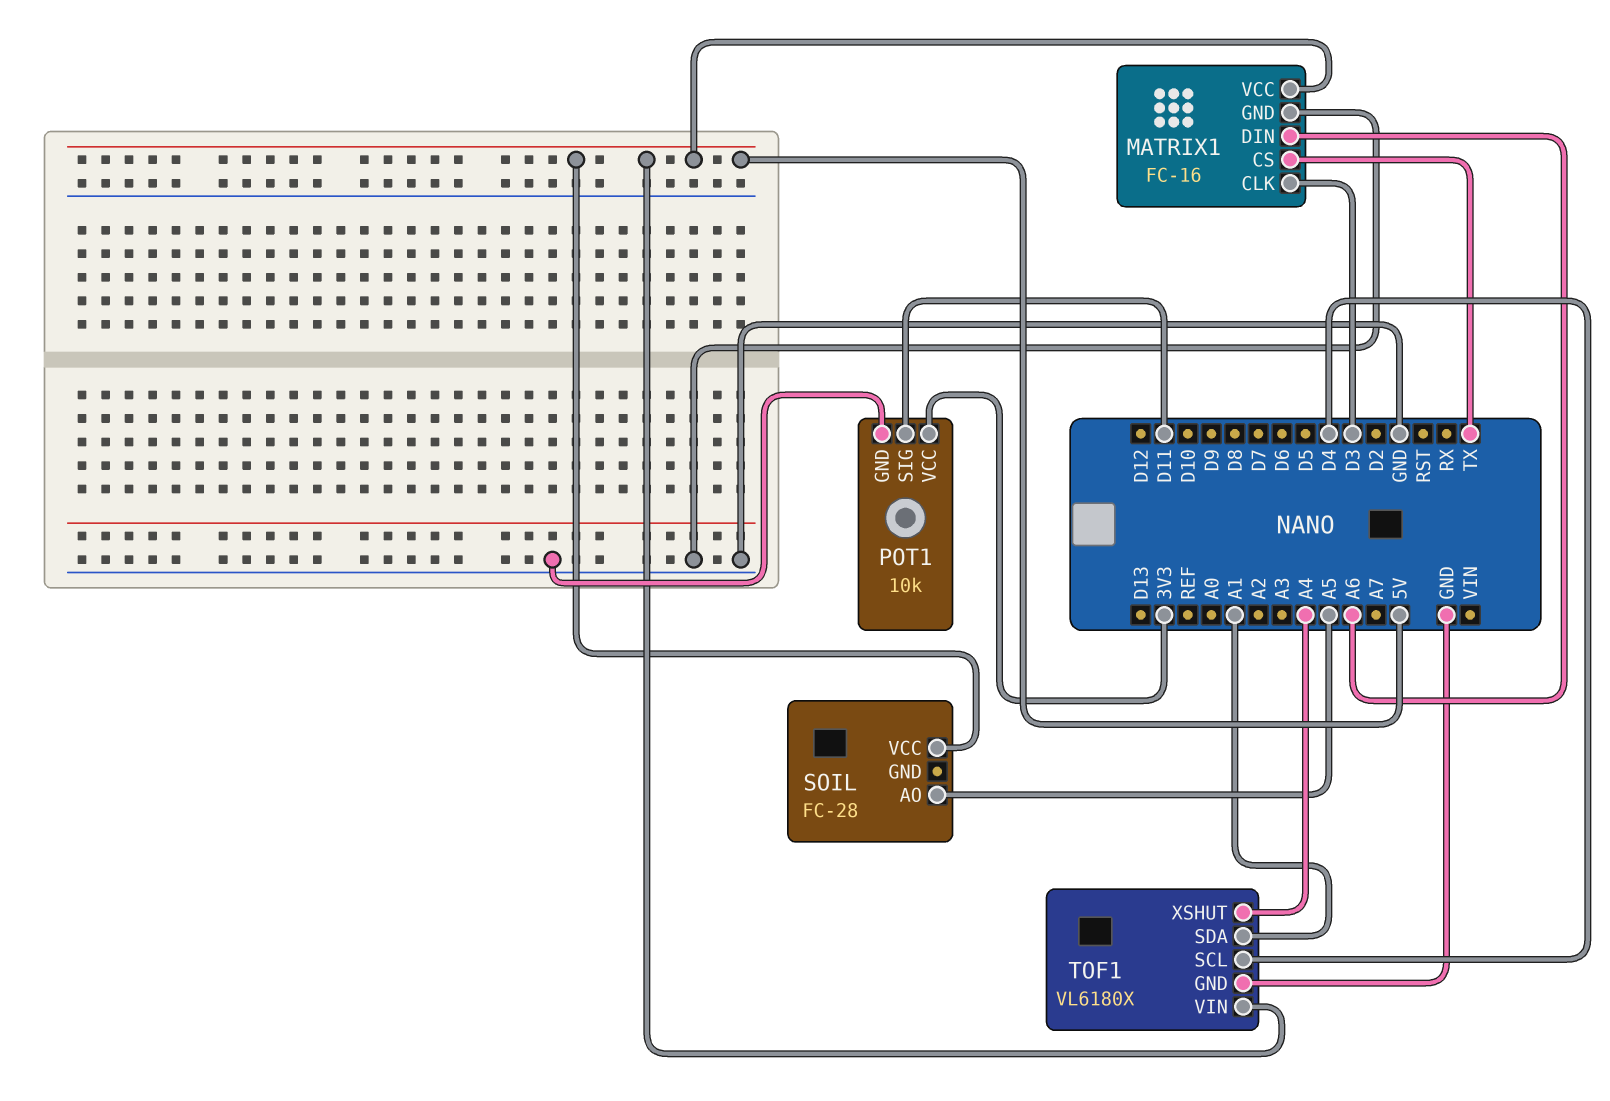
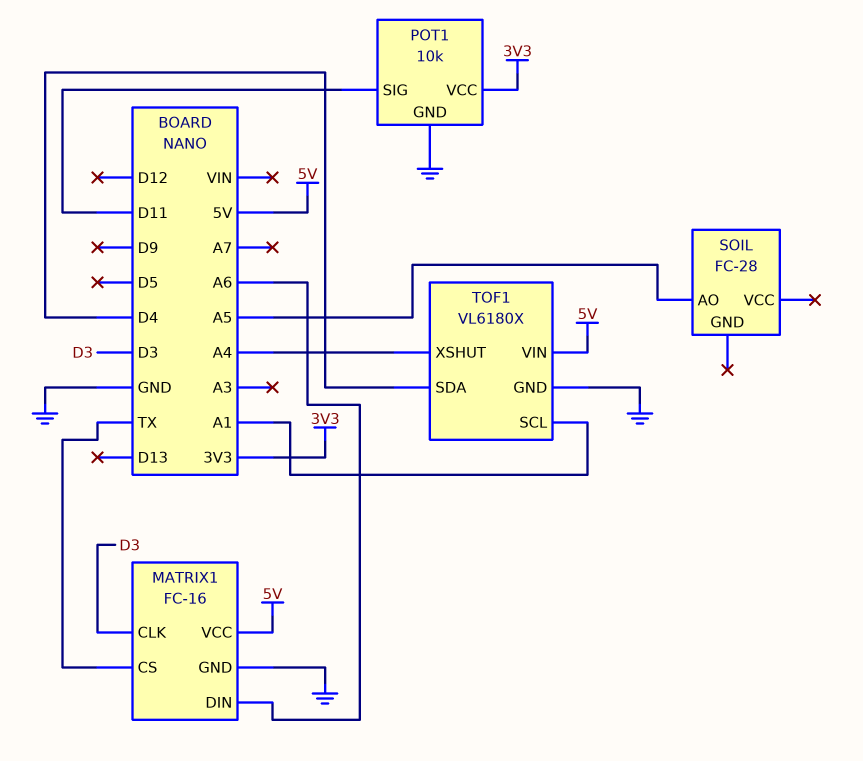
SOIL pin VCC: 5V -> none
TOF1 pin SCL: D4 -> A1
TOF1 pin SDA: A1 -> D4

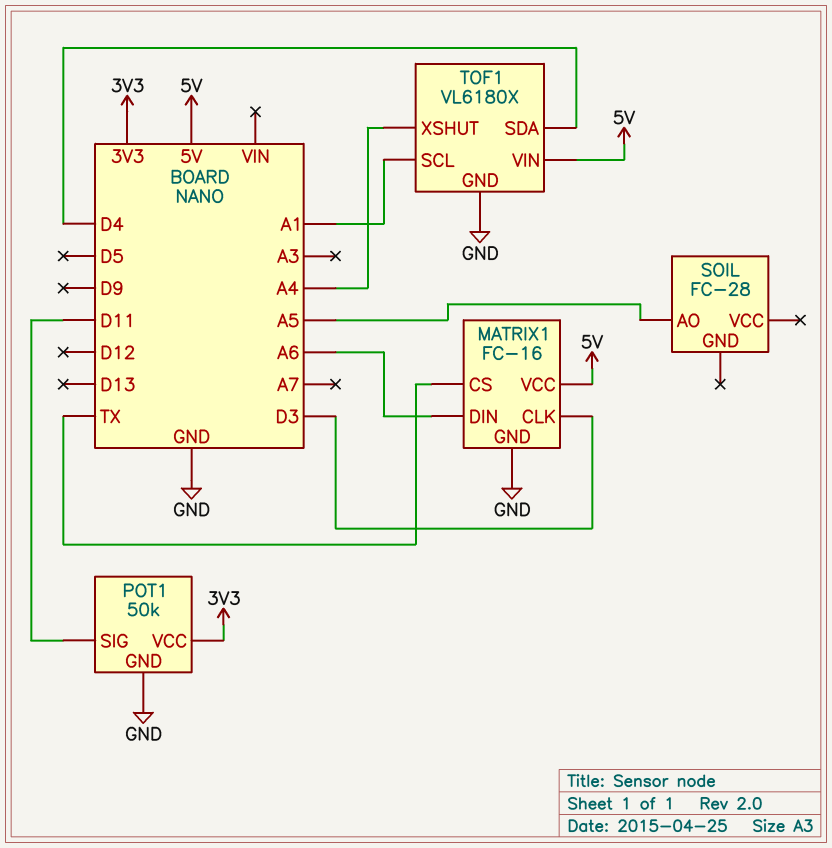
POT1: 10k -> 50k

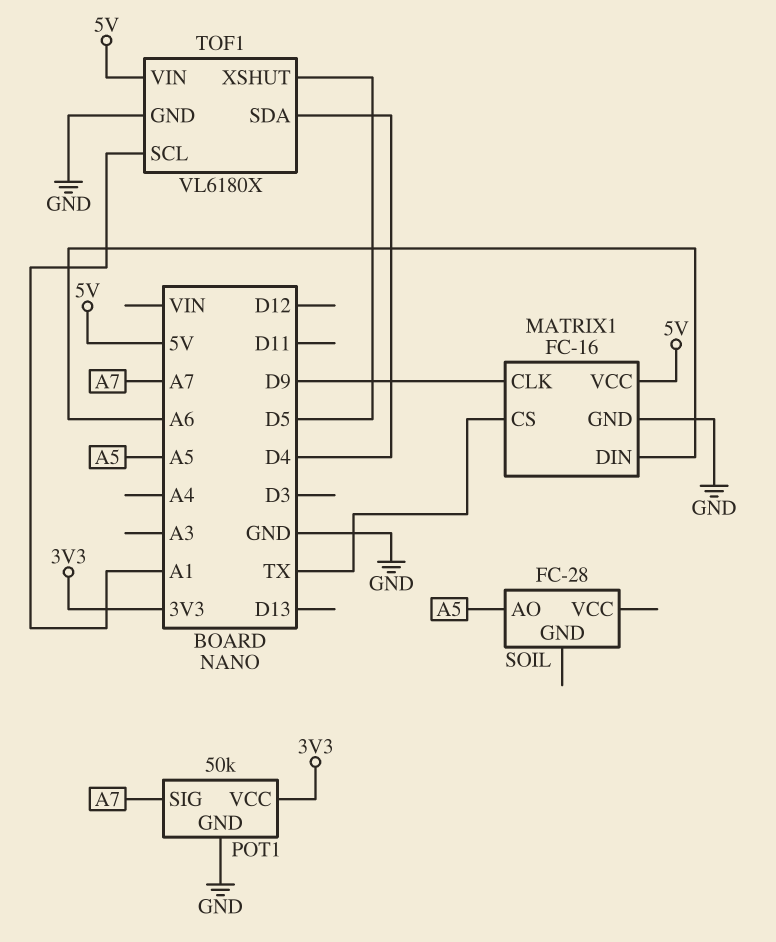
MATRIX1 pin CLK: D3 -> D9
POT1 pin SIG: D11 -> A7
TOF1 pin XSHUT: A4 -> D5

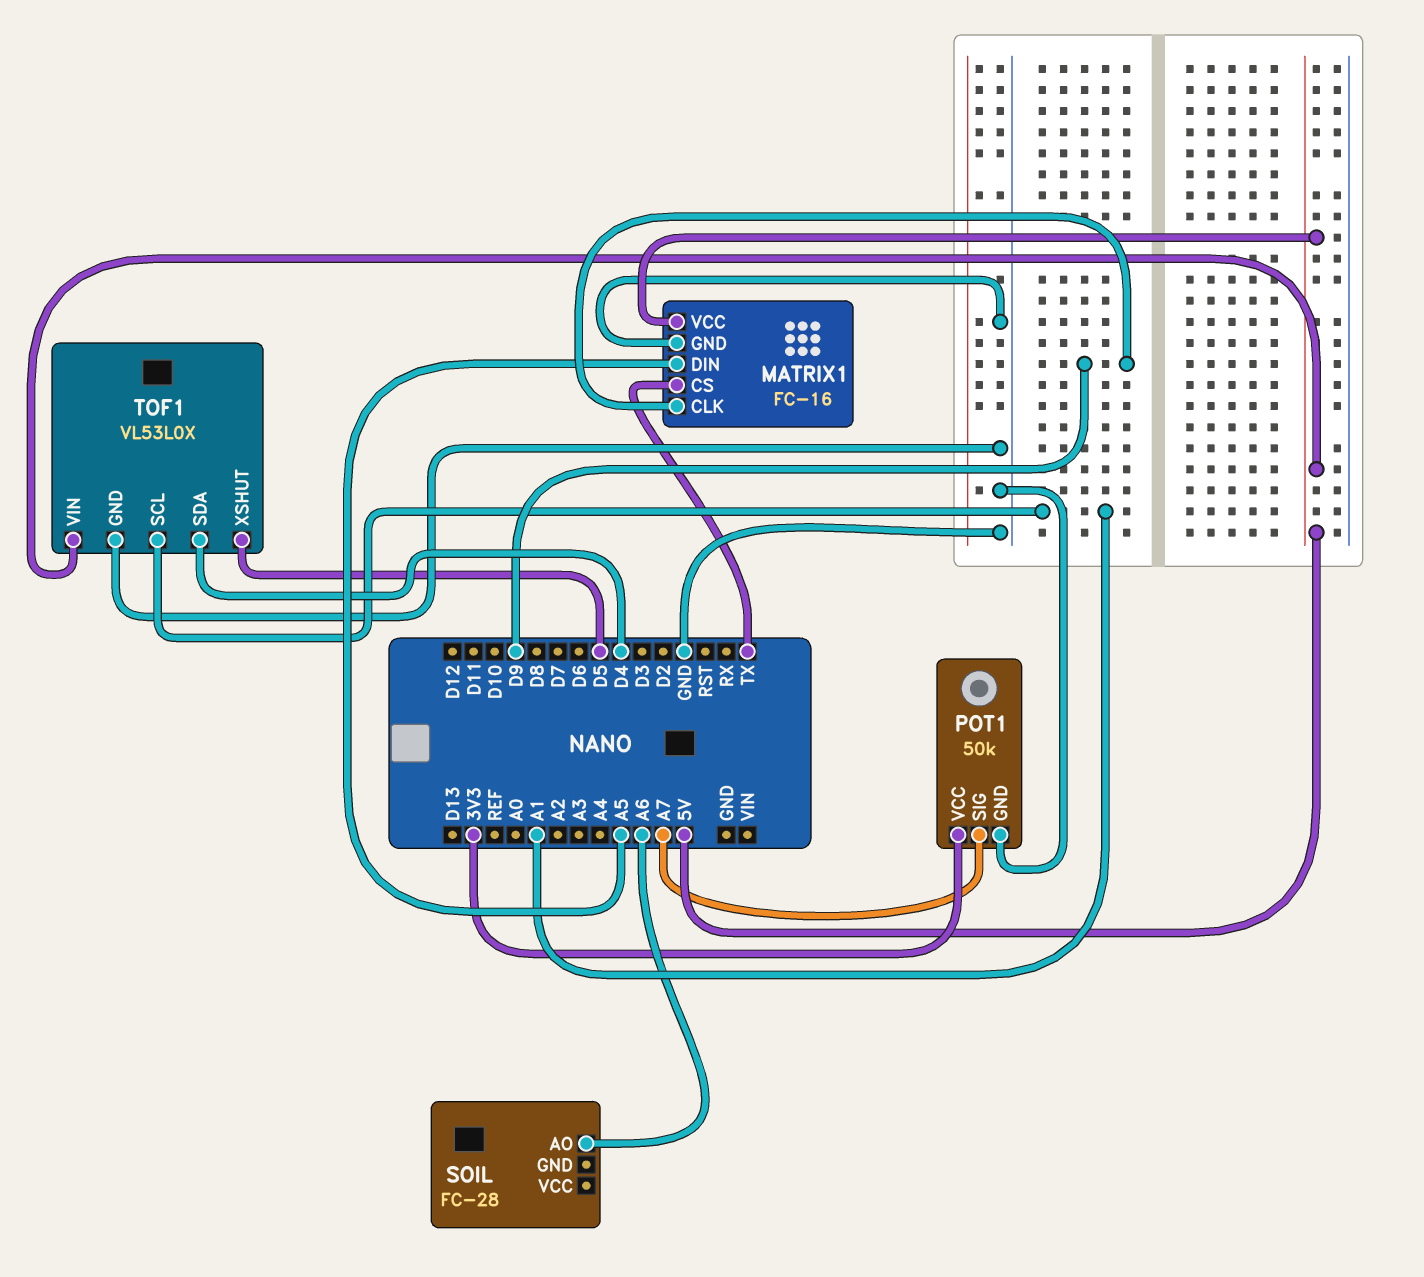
MATRIX1 pin DIN: A6 -> A5
SOIL pin AO: A5 -> A6
TOF1: VL6180X -> VL53L0X

